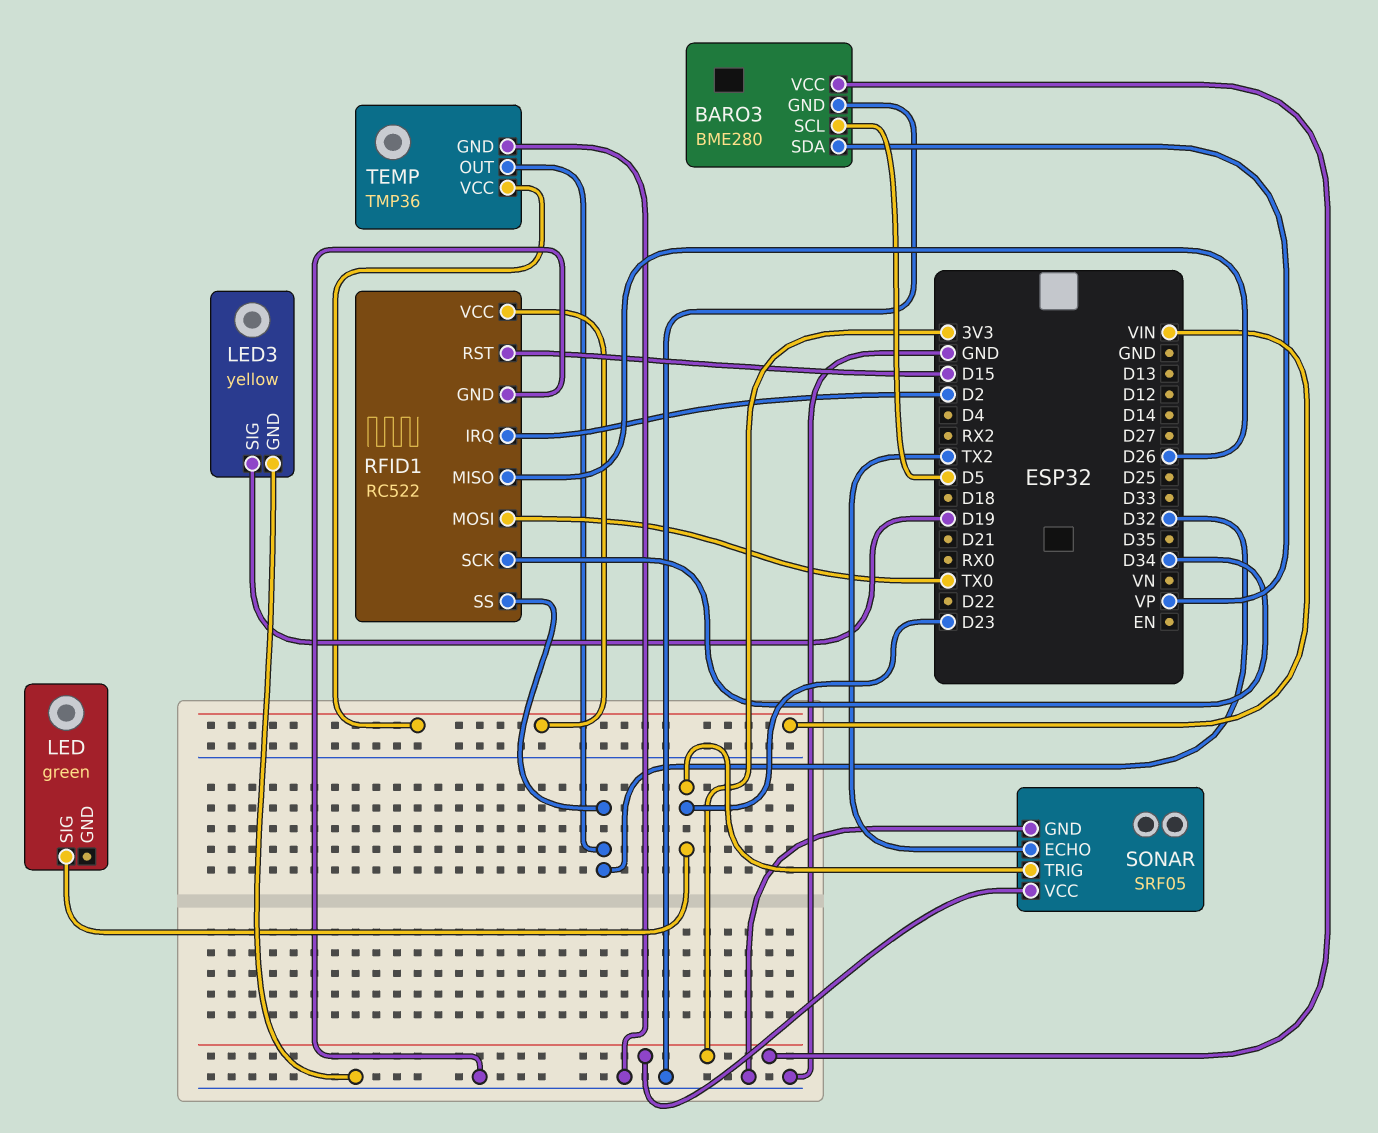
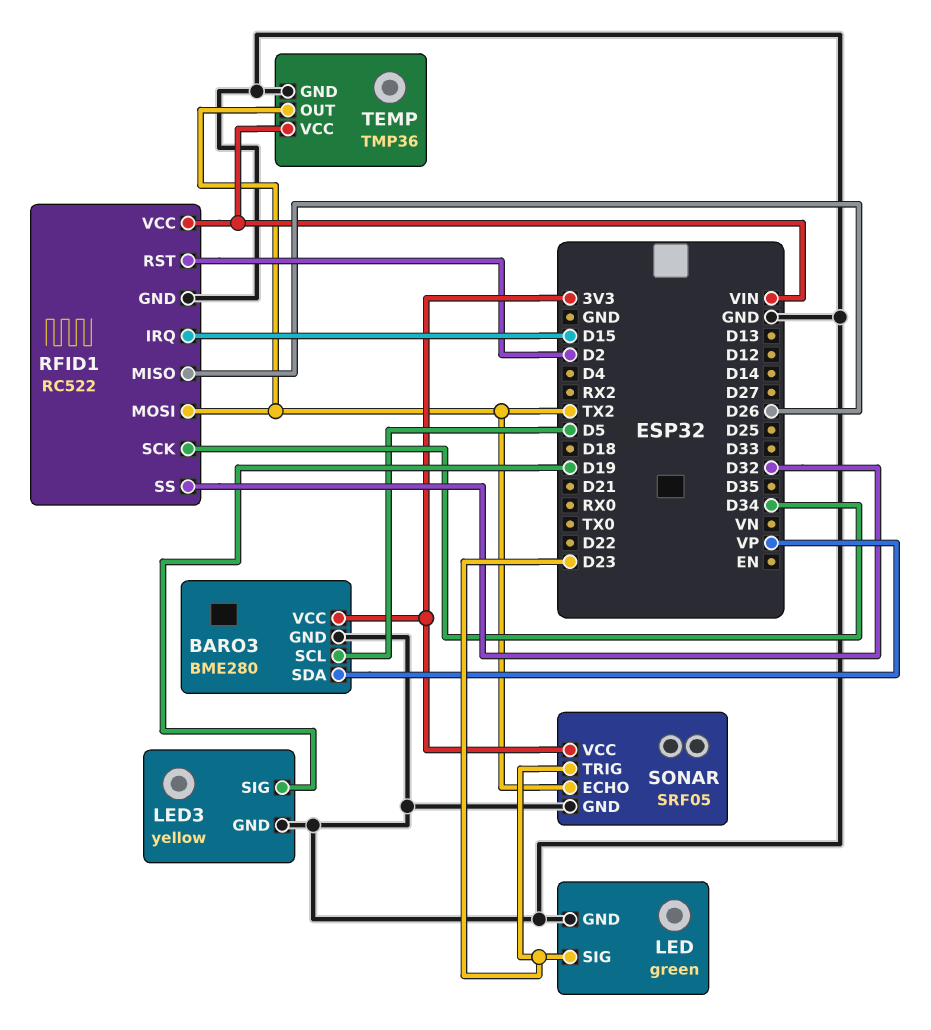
LED pin GND: none -> GND
RFID1 pin IRQ: D2 -> D15
RFID1 pin MOSI: TX0 -> TX2
RFID1 pin RST: D15 -> D2
TEMP pin OUT: D32 -> TX2

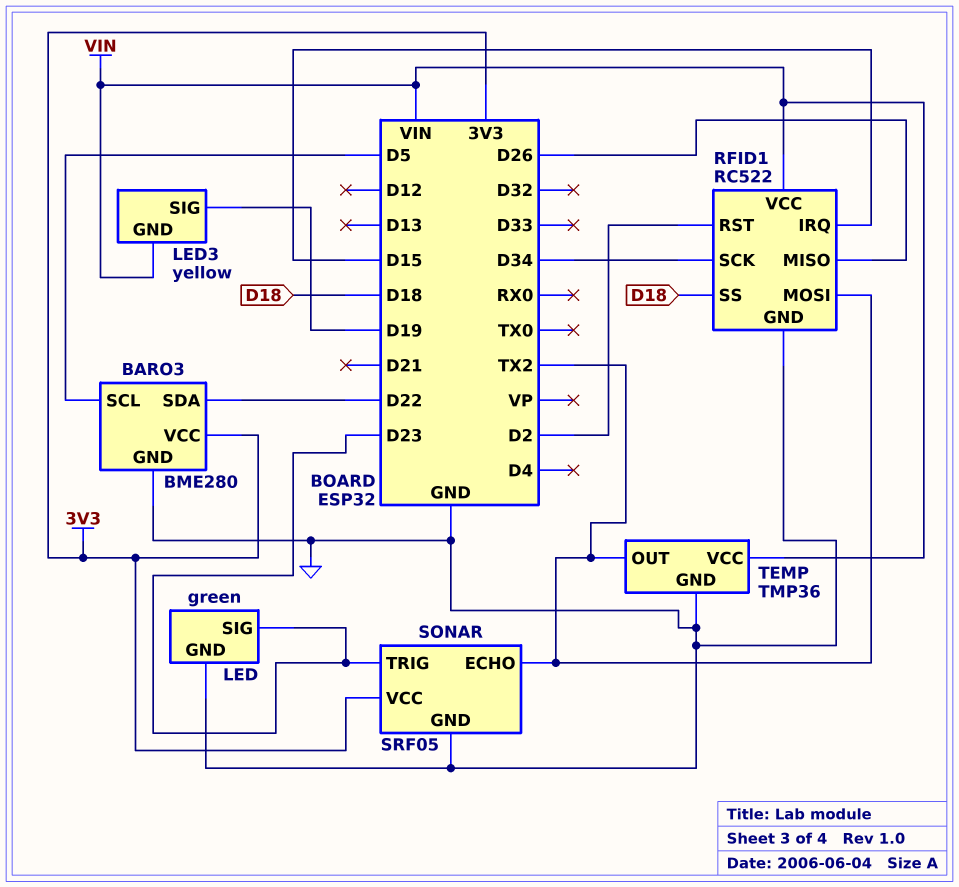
BARO3 pin SDA: VP -> D22
LED3 pin GND: GND -> VIN
RFID1 pin SS: D32 -> D18

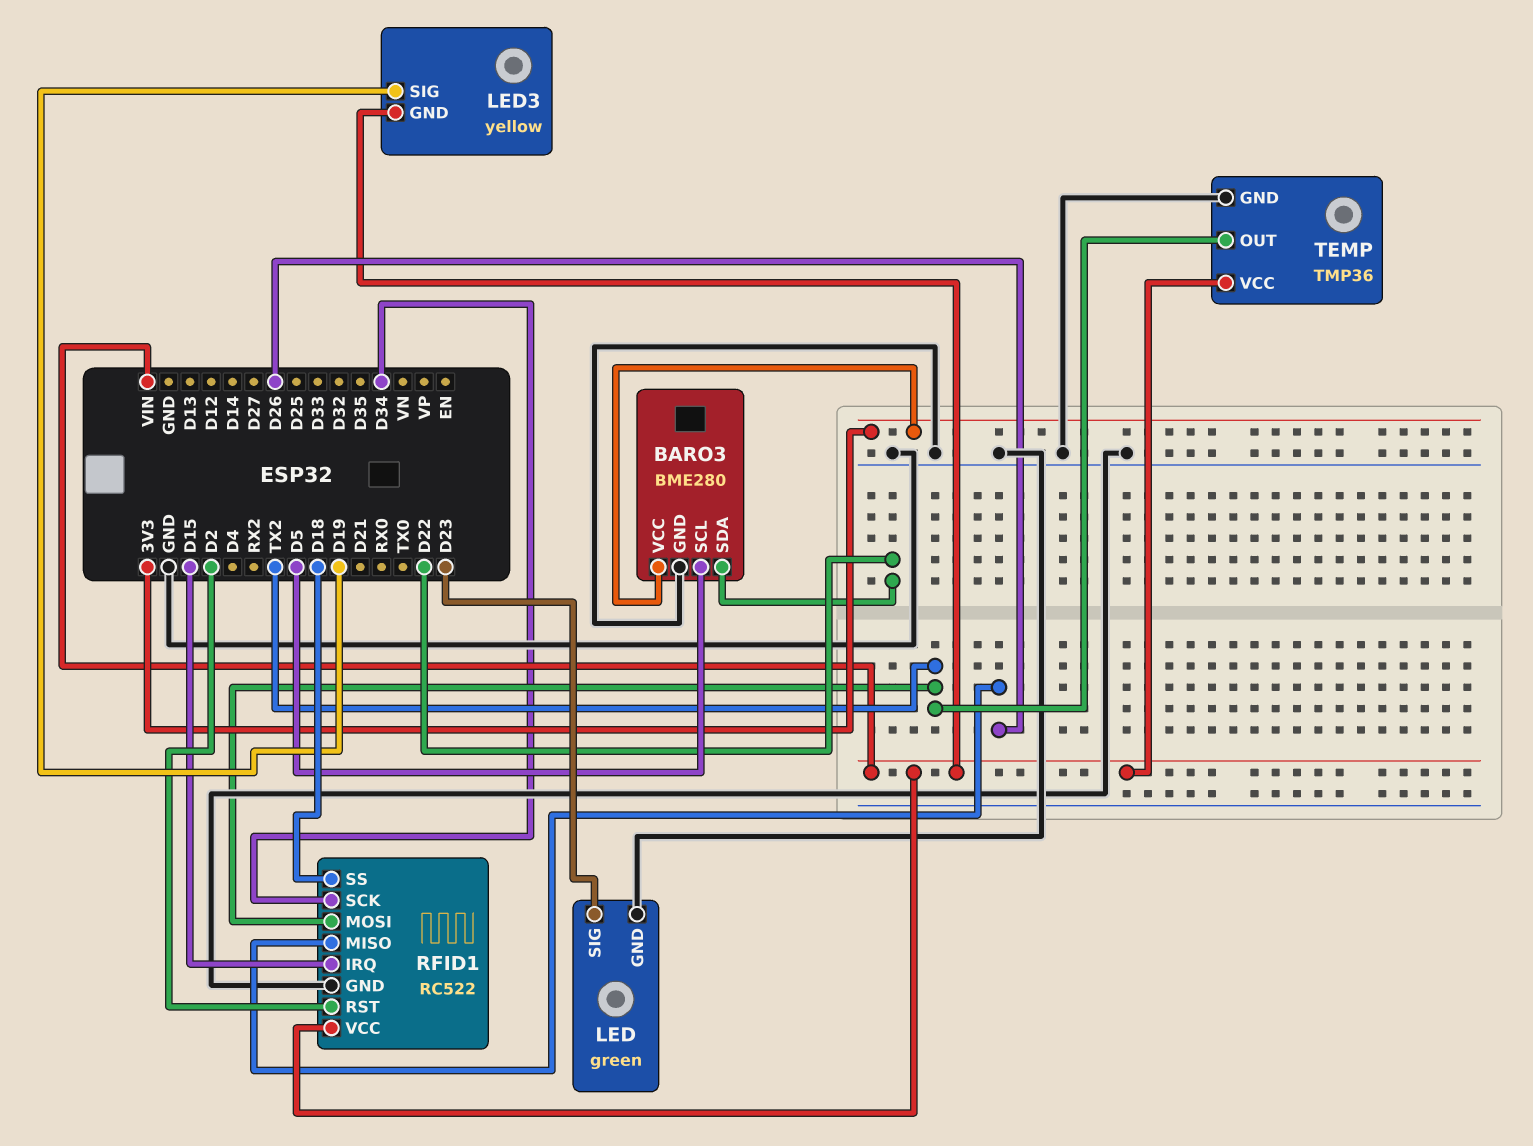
SONAR: SRF05 -> none
SONAR pin ECHO: TX2 -> none
SONAR pin GND: GND -> none
SONAR pin TRIG: D23 -> none
SONAR pin VCC: 3V3 -> none

